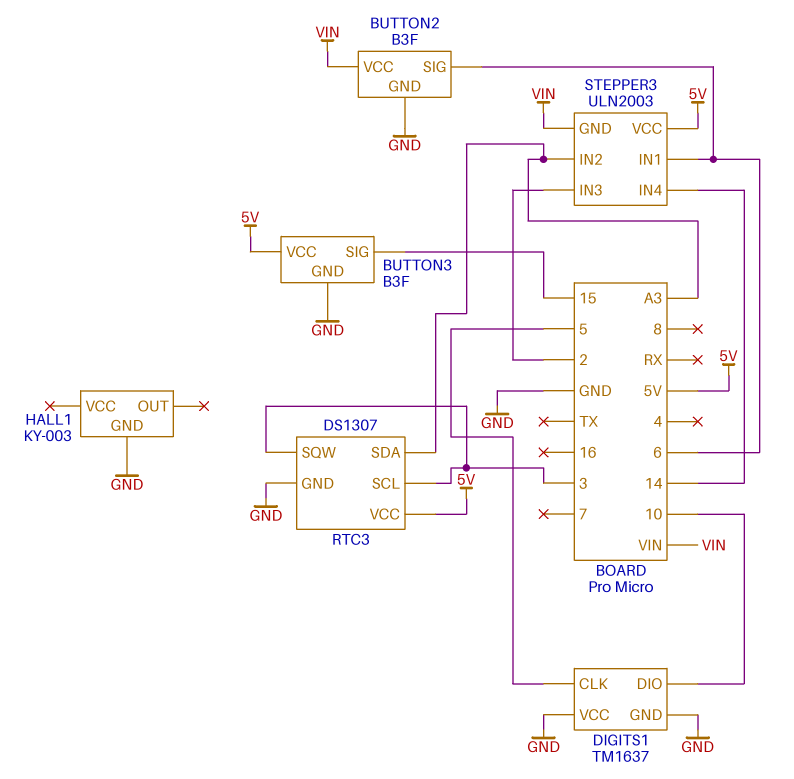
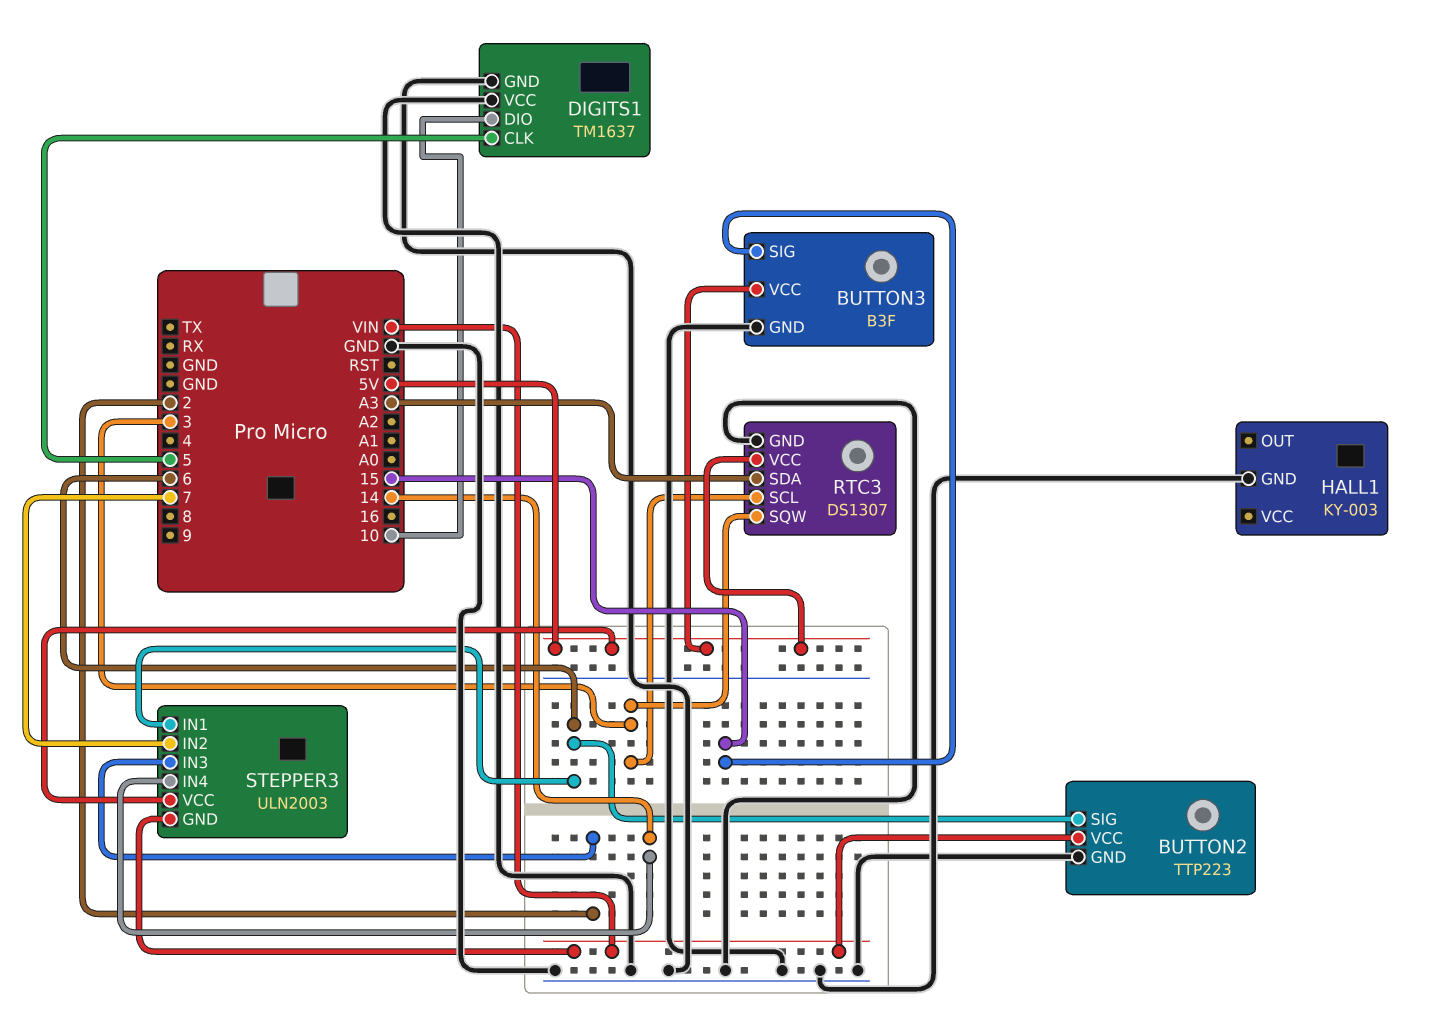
BUTTON2: B3F -> TTP223
STEPPER3 pin IN2: A3 -> 7

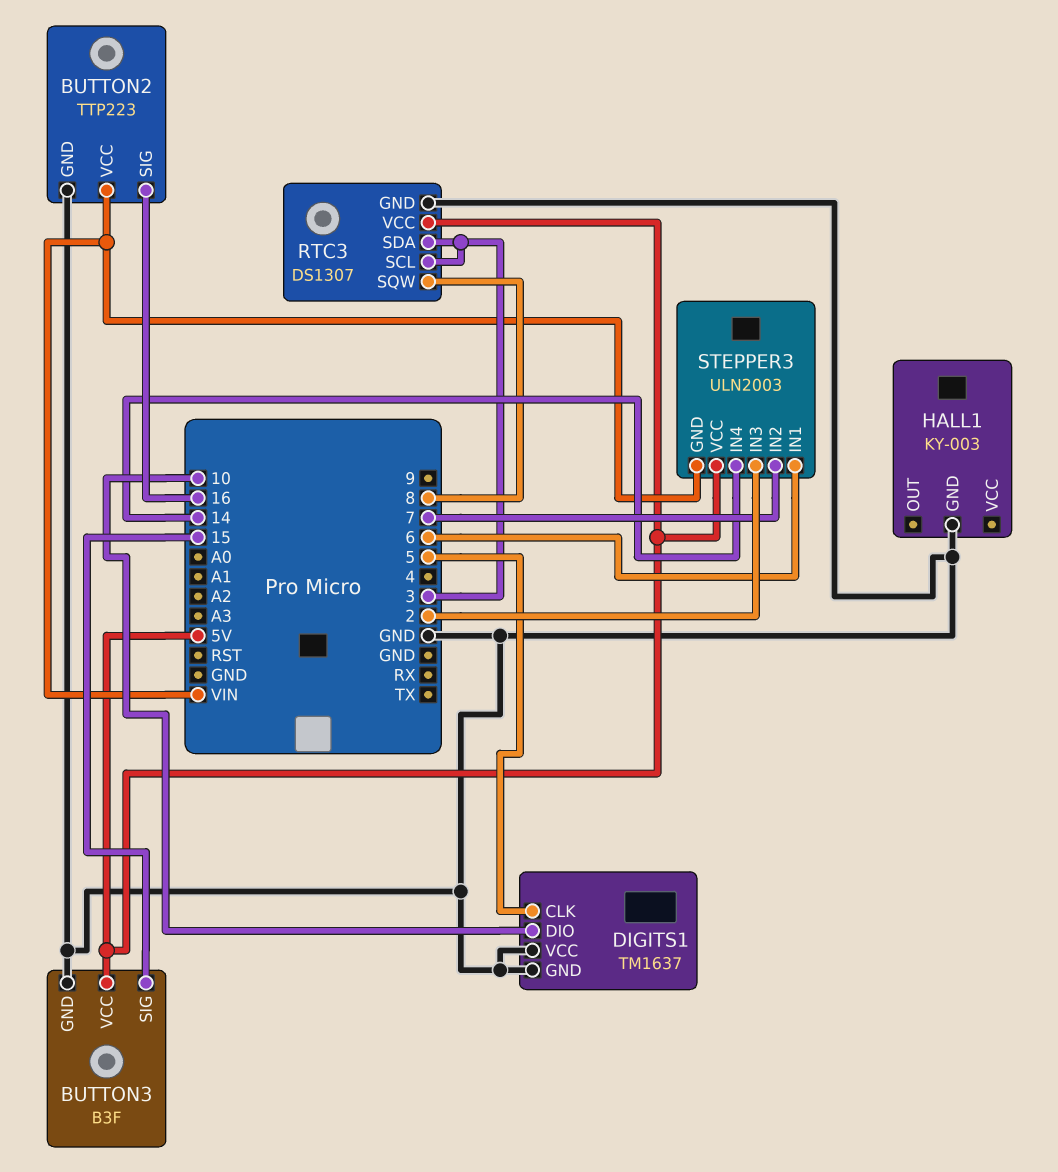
BUTTON2 pin SIG: 6 -> 16
RTC3 pin SDA: A3 -> 3
RTC3 pin SQW: 3 -> 8

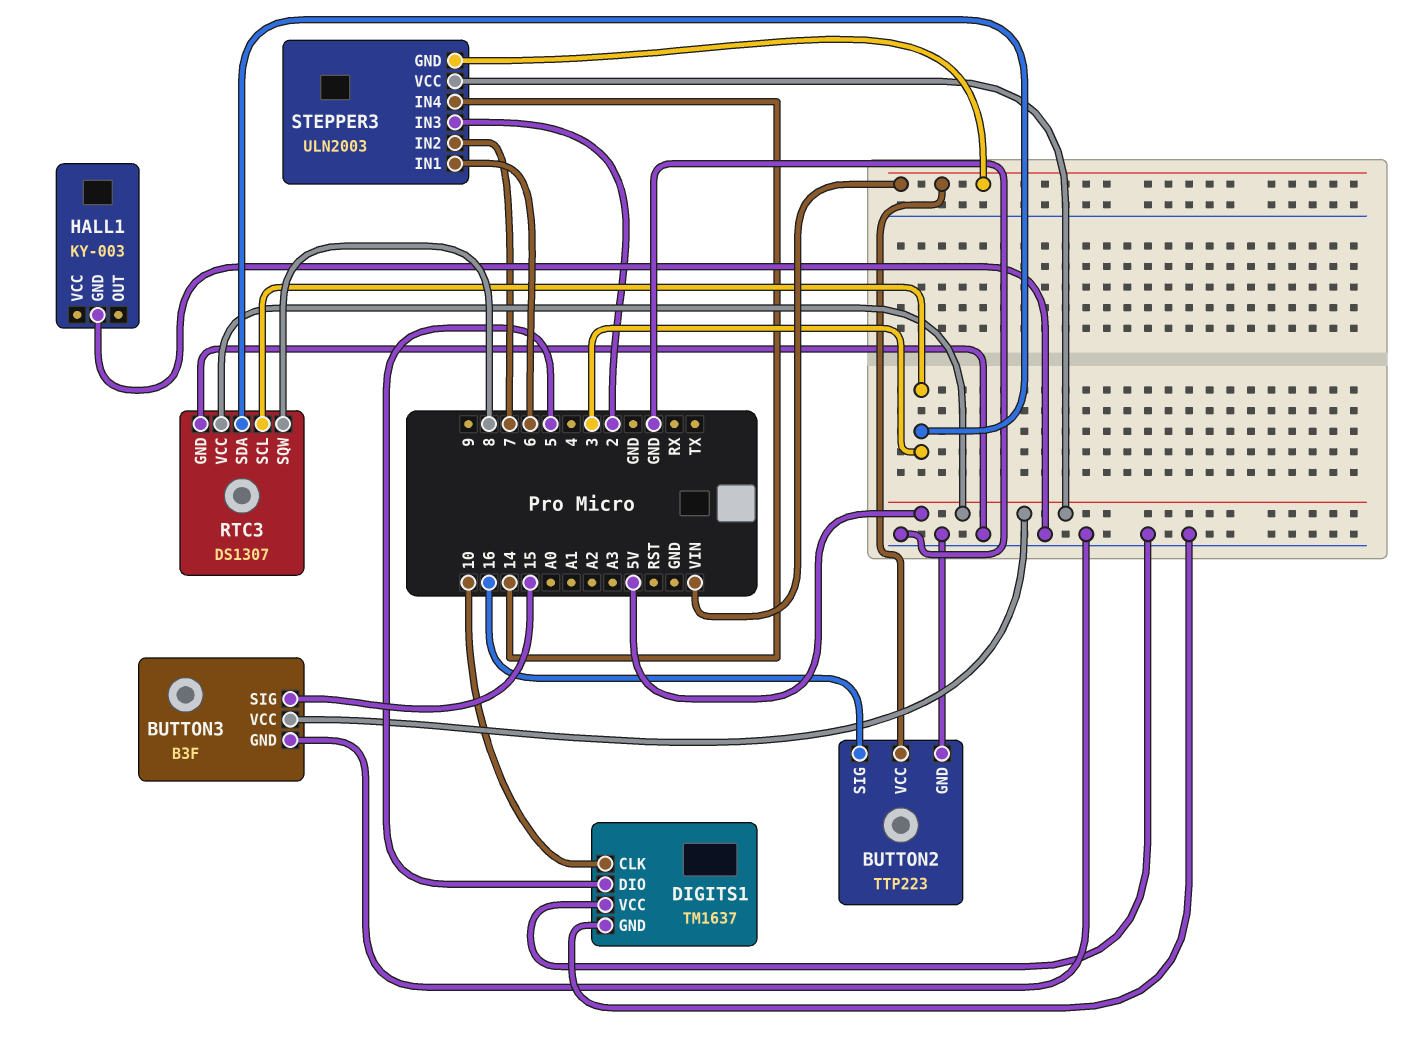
DIGITS1 pin CLK: 5 -> 10
DIGITS1 pin DIO: 10 -> 5

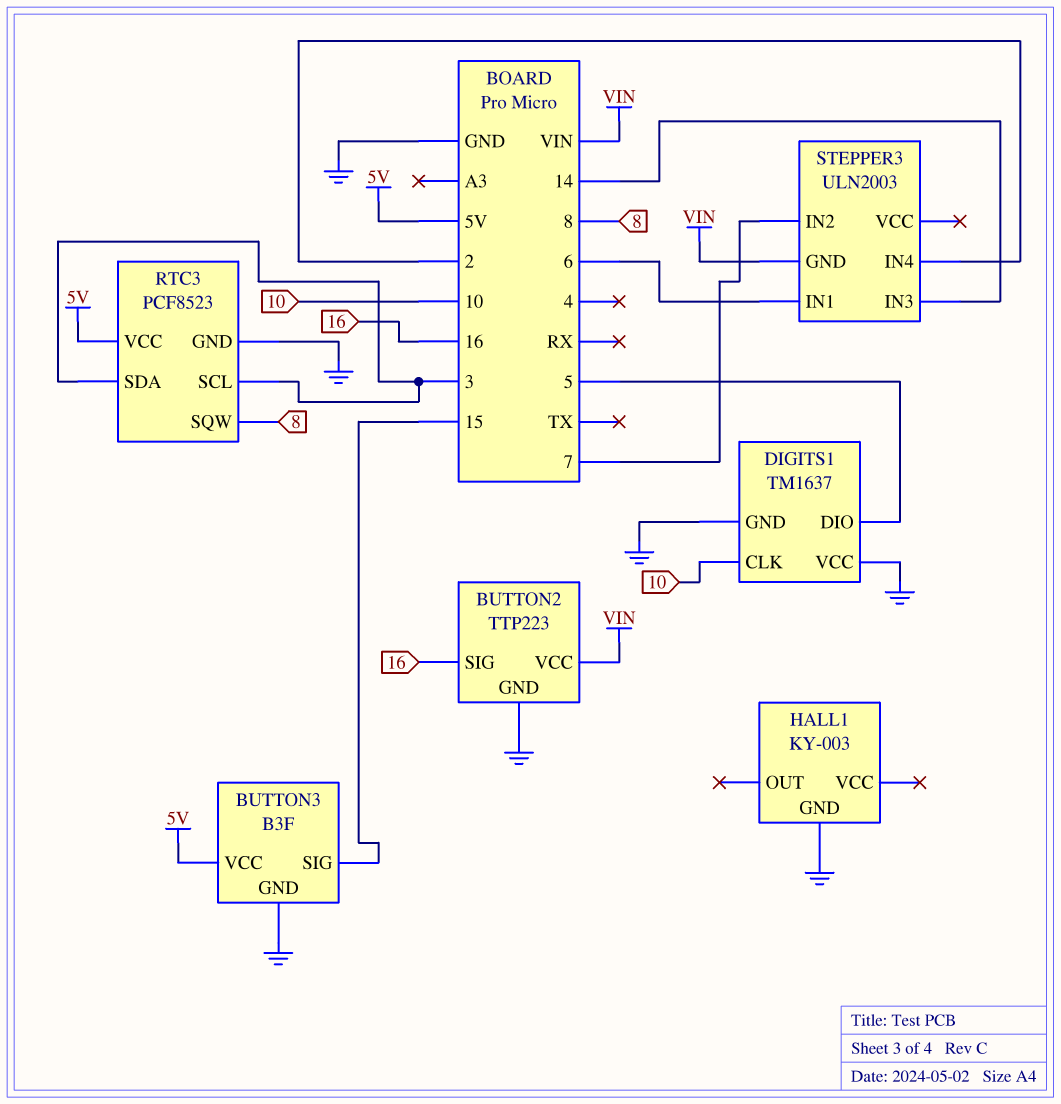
RTC3: DS1307 -> PCF8523
STEPPER3 pin IN3: 2 -> 14
STEPPER3 pin IN4: 14 -> 2
STEPPER3 pin VCC: 5V -> none

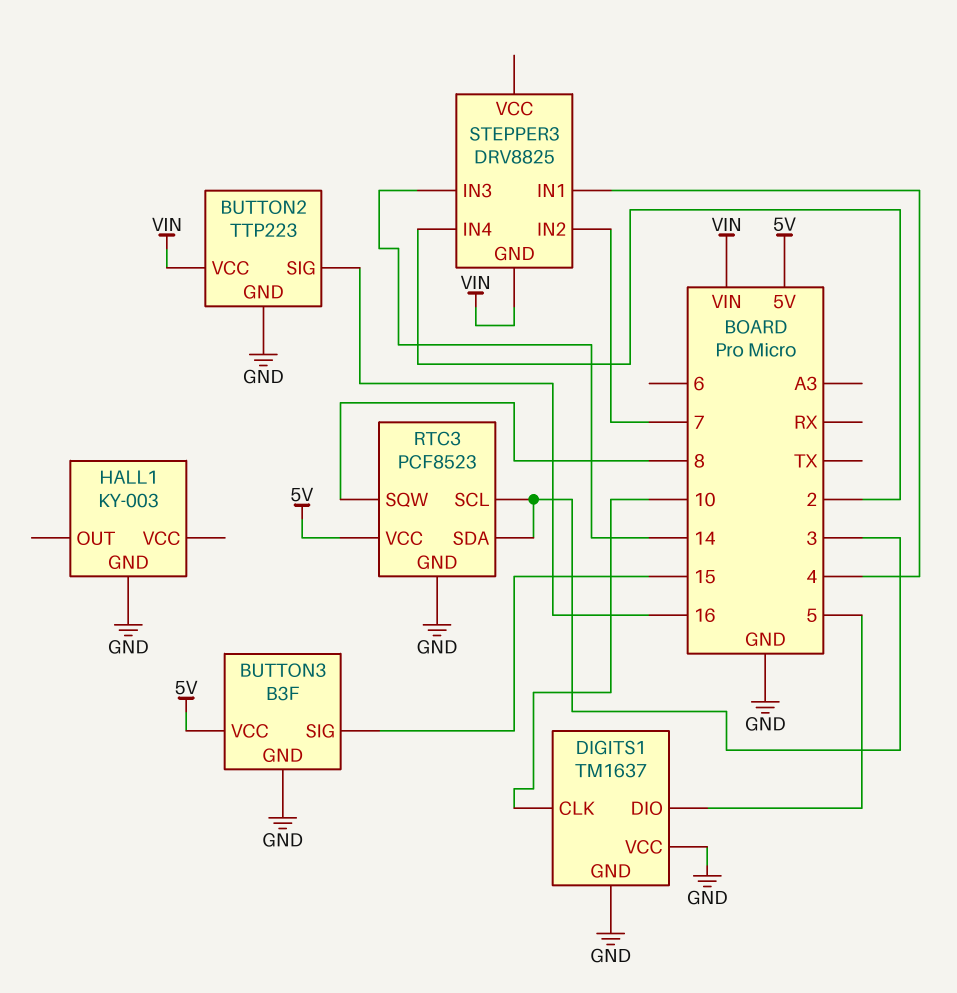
STEPPER3: ULN2003 -> DRV8825
STEPPER3 pin IN1: 6 -> 4

